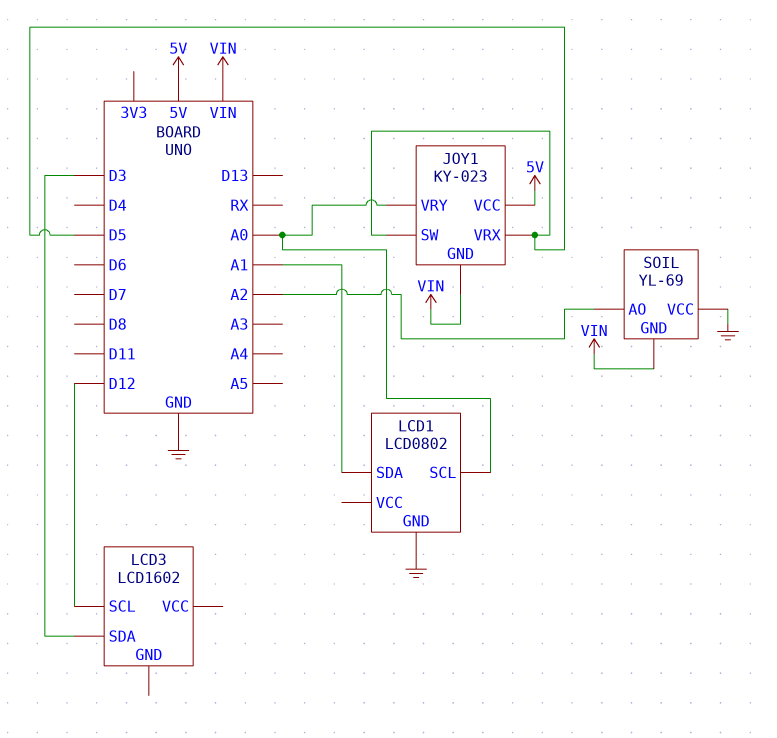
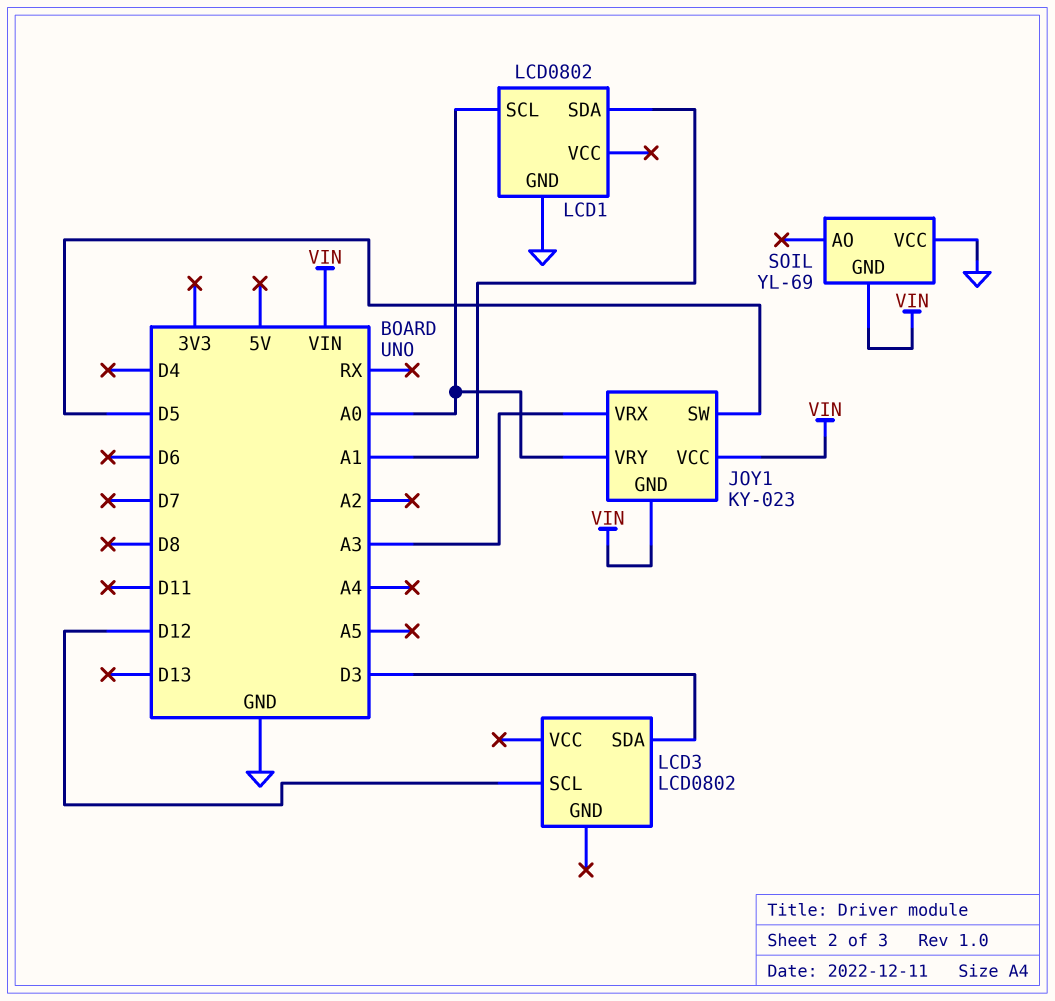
JOY1 pin VCC: 5V -> VIN
JOY1 pin VRX: D5 -> A3
LCD3: LCD1602 -> LCD0802
SOIL pin AO: A2 -> none

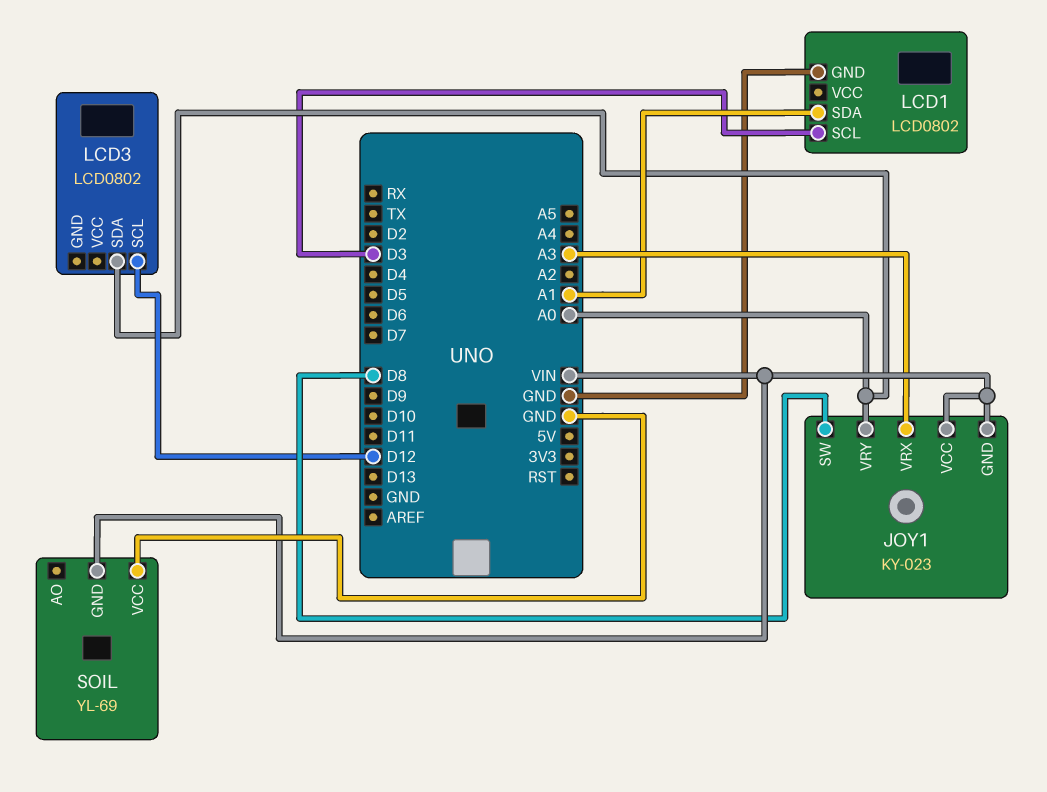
JOY1 pin SW: D5 -> D8
LCD1 pin SCL: A0 -> D3
LCD3 pin SDA: D3 -> A0

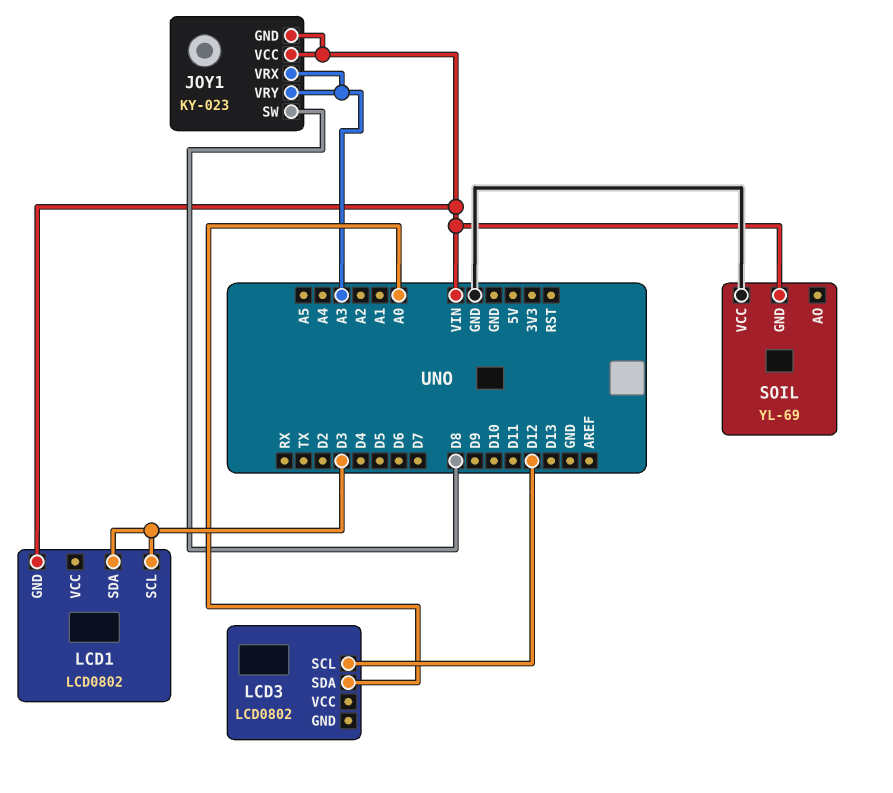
JOY1 pin VRY: A0 -> A3
LCD1 pin GND: GND -> VIN
LCD1 pin SDA: A1 -> D3

